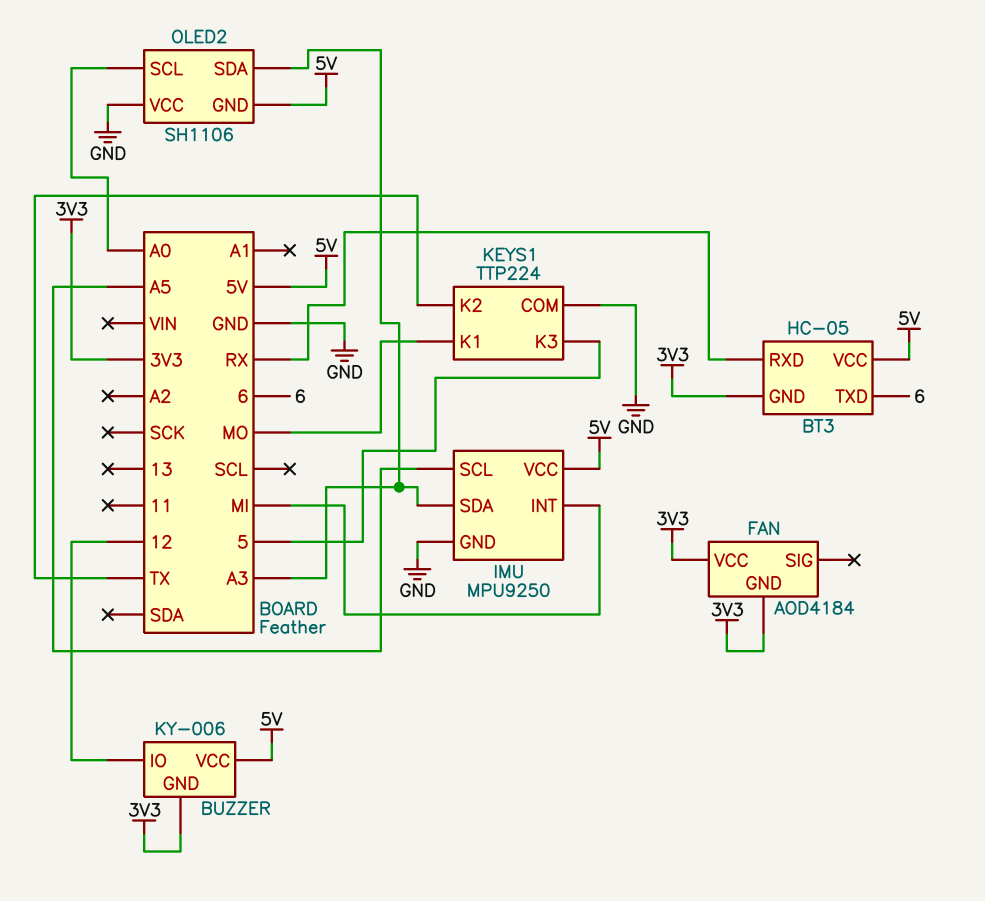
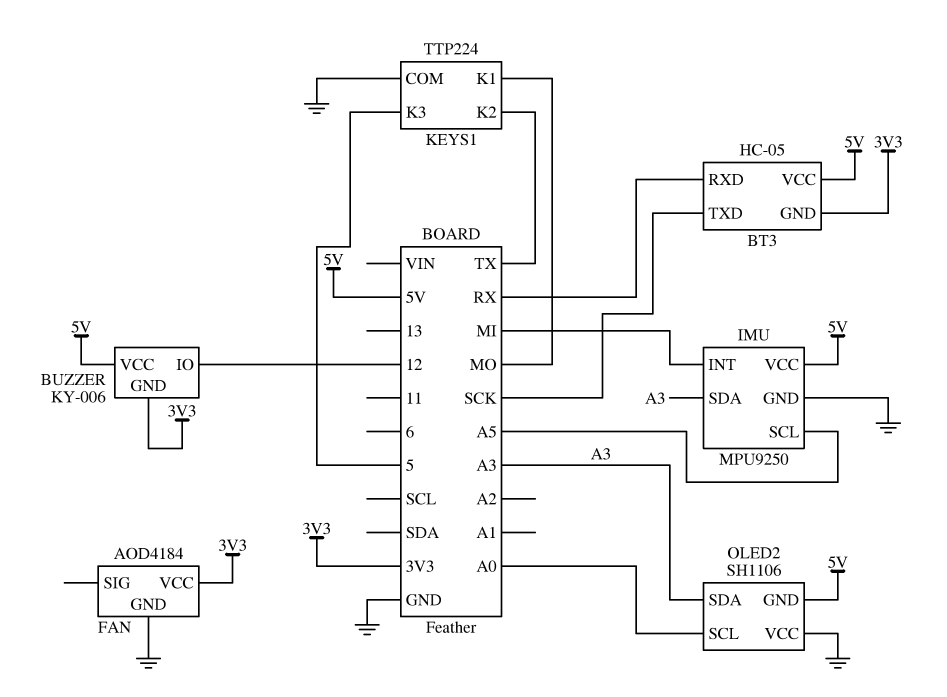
BT3 pin TXD: 6 -> SCK
FAN pin GND: 3V3 -> GND

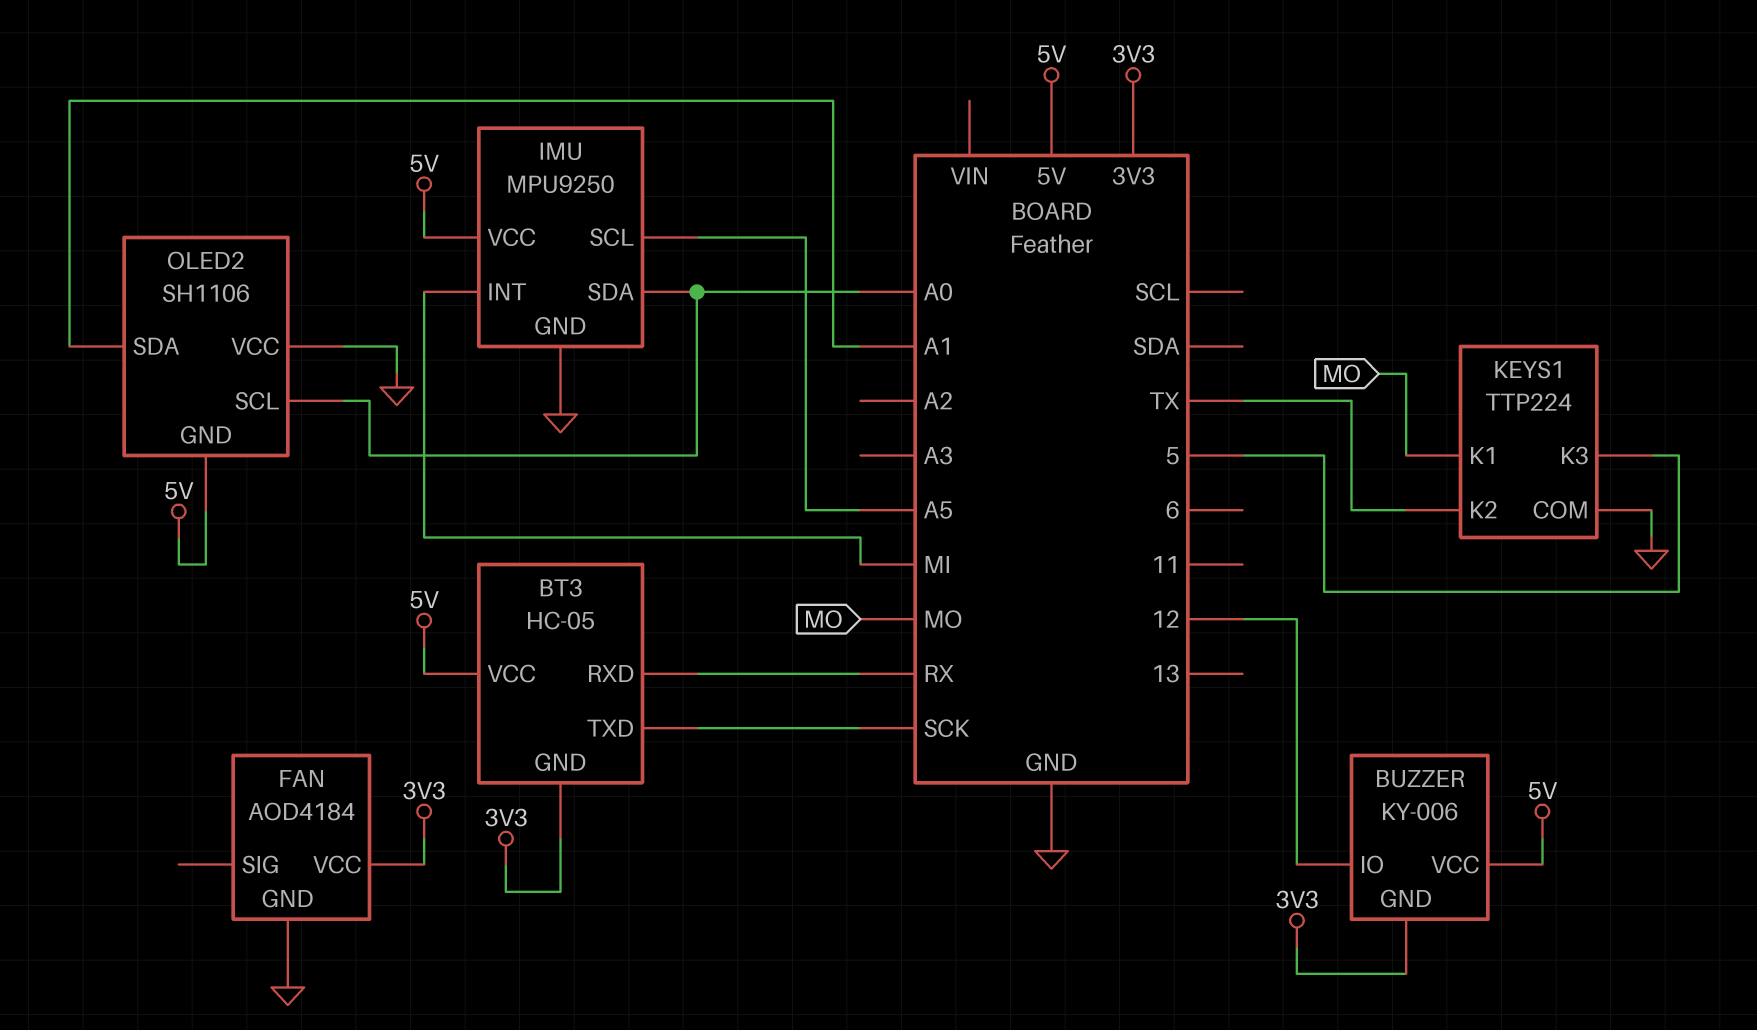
IMU pin SDA: A3 -> A0
OLED2 pin SDA: A3 -> A1

